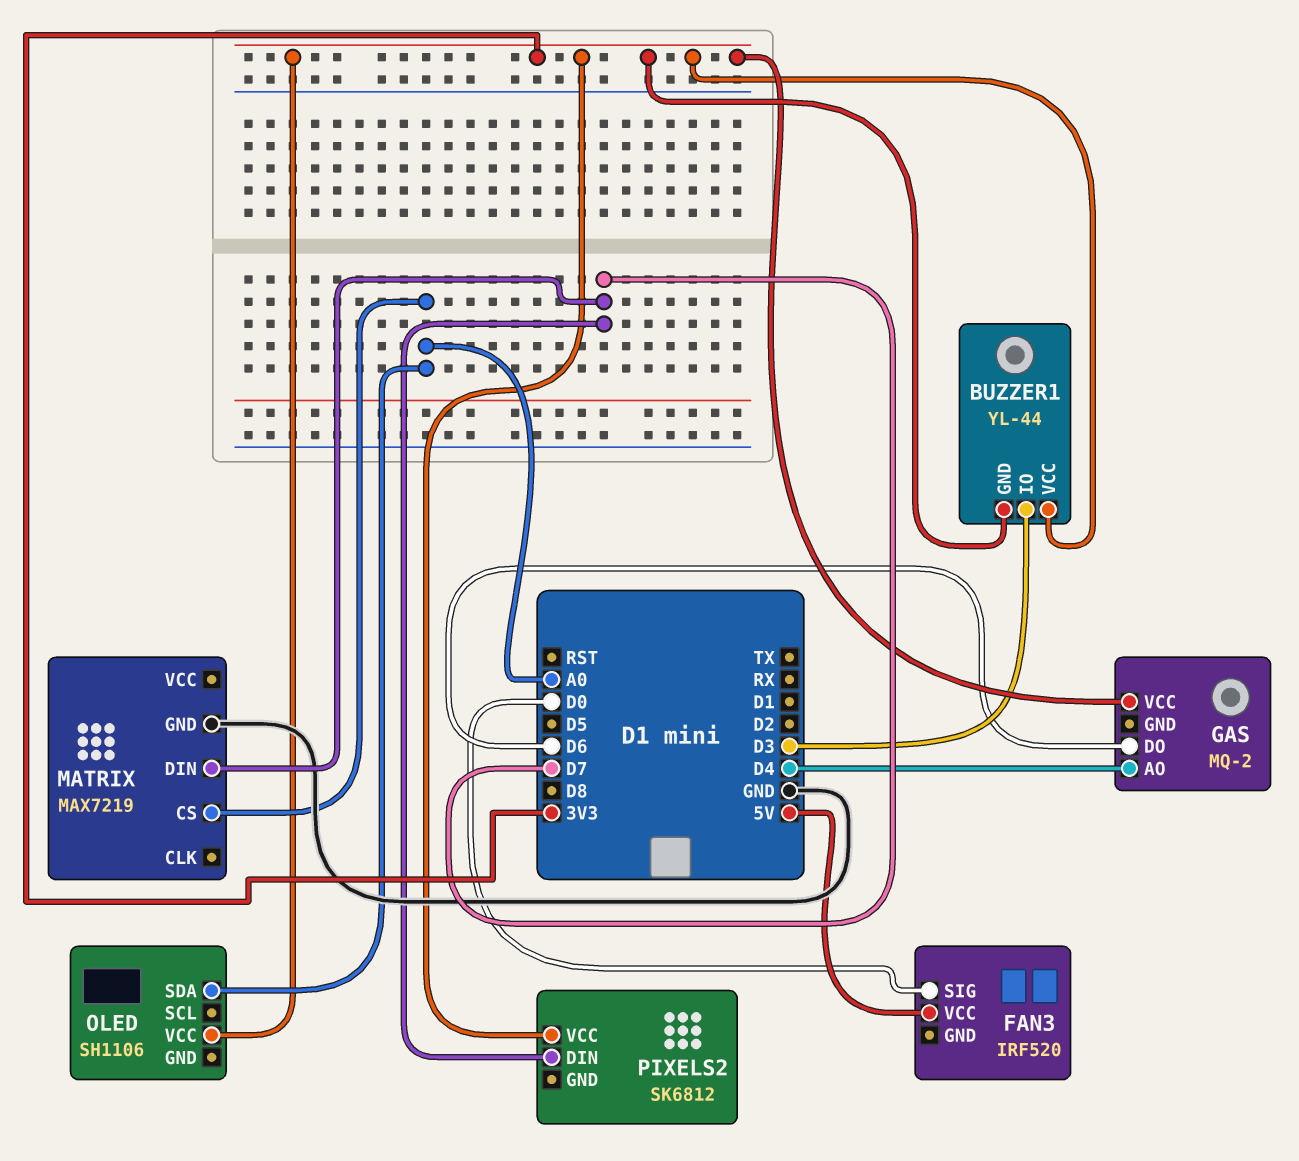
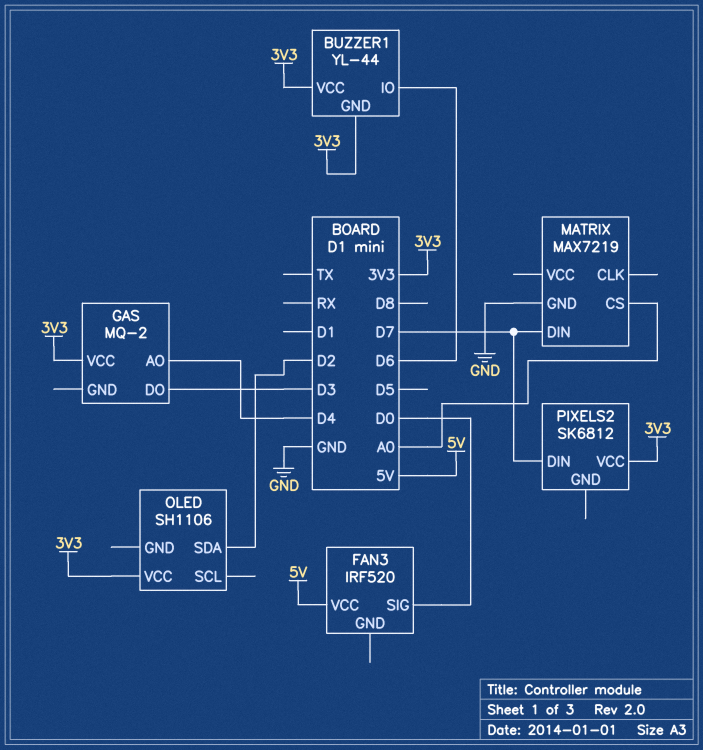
BUZZER1 pin IO: D3 -> D6
GAS pin DO: D6 -> D3
OLED pin SDA: A0 -> D2

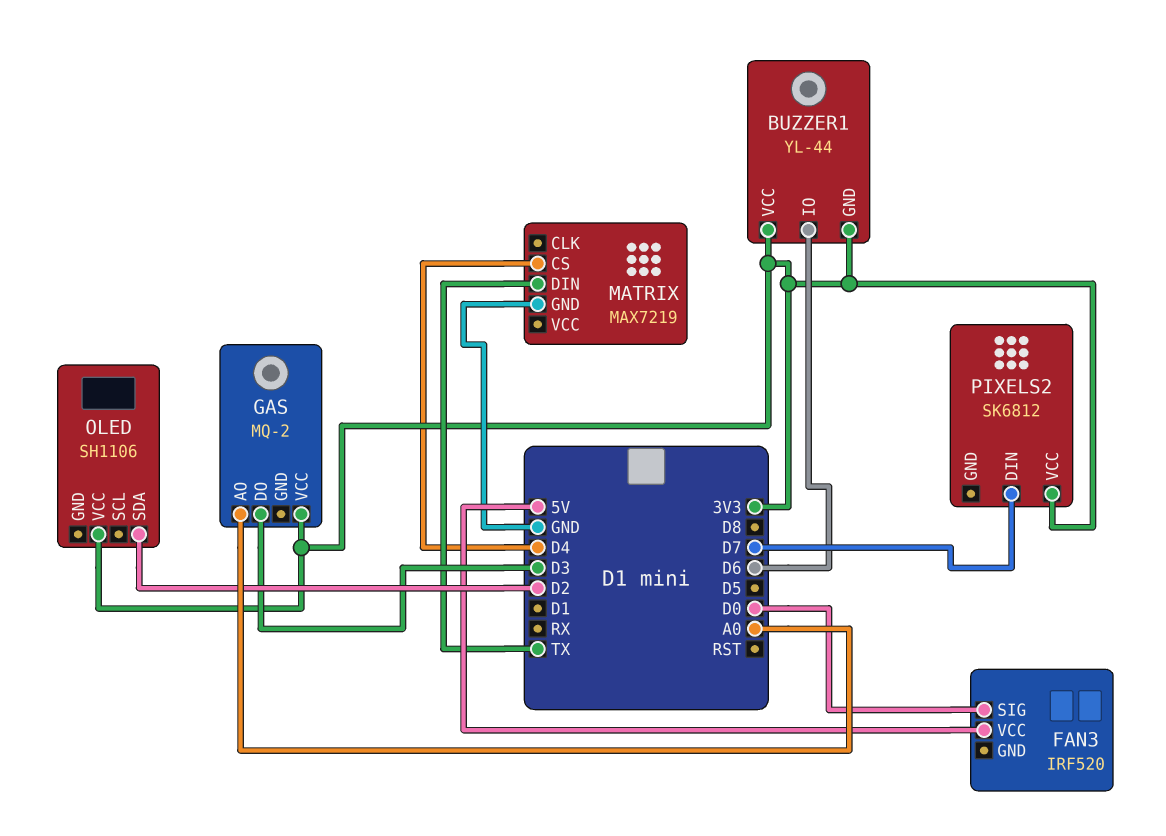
GAS pin AO: D4 -> A0
MATRIX pin CS: A0 -> D4
MATRIX pin DIN: D7 -> TX

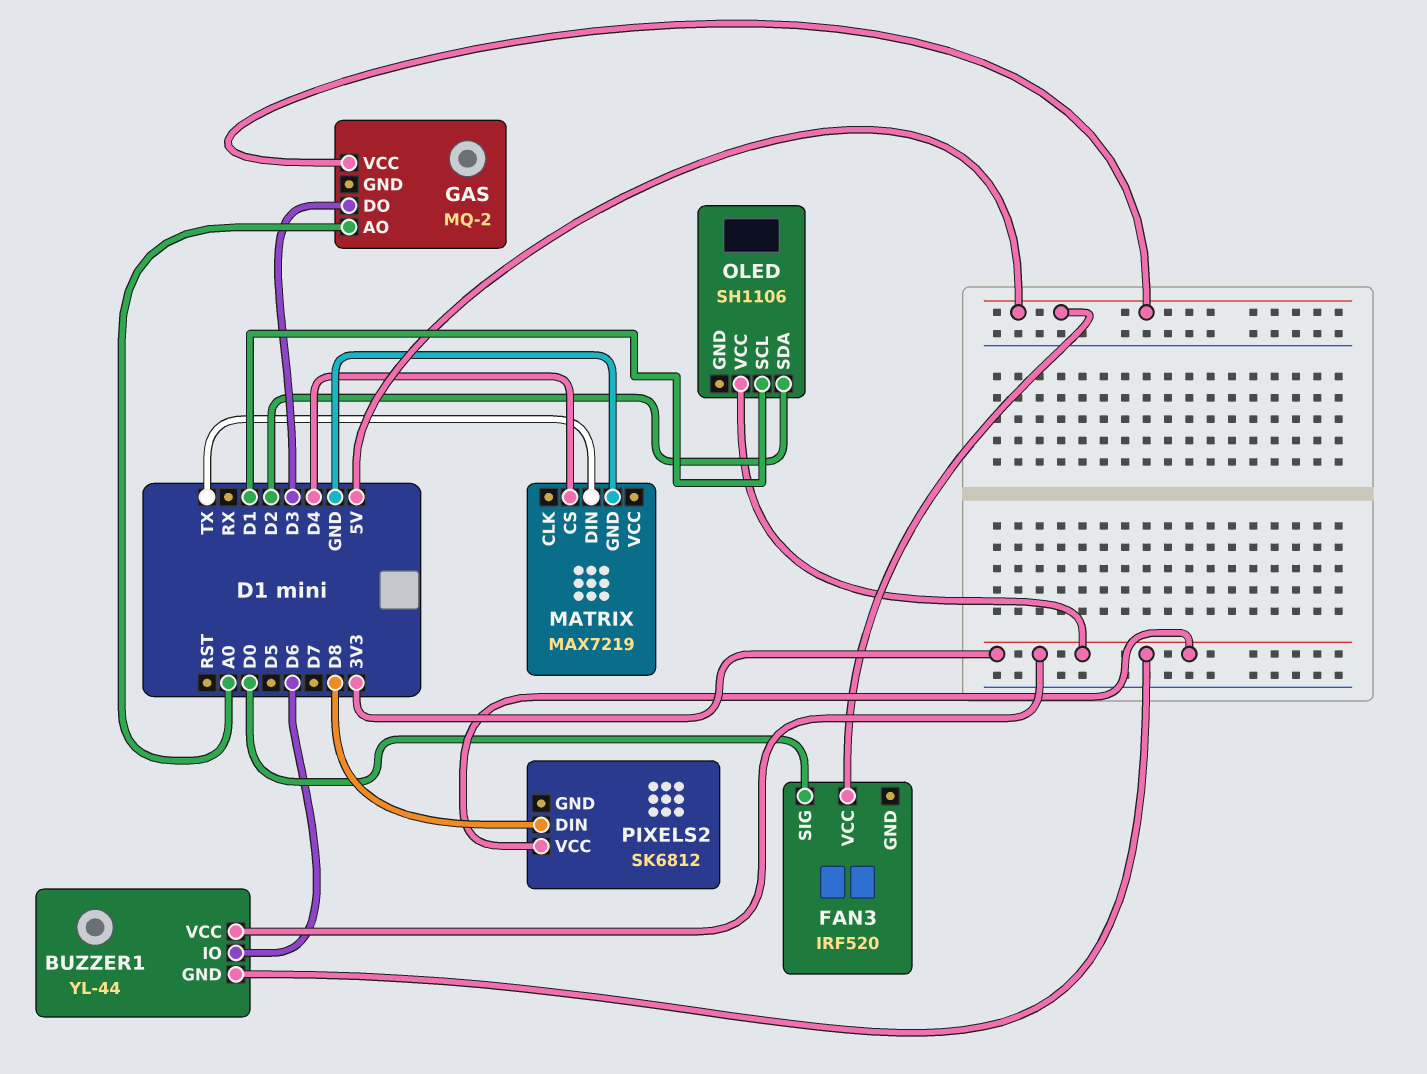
GAS pin VCC: 3V3 -> 5V
OLED pin SCL: none -> D1
PIXELS2 pin DIN: D7 -> D8

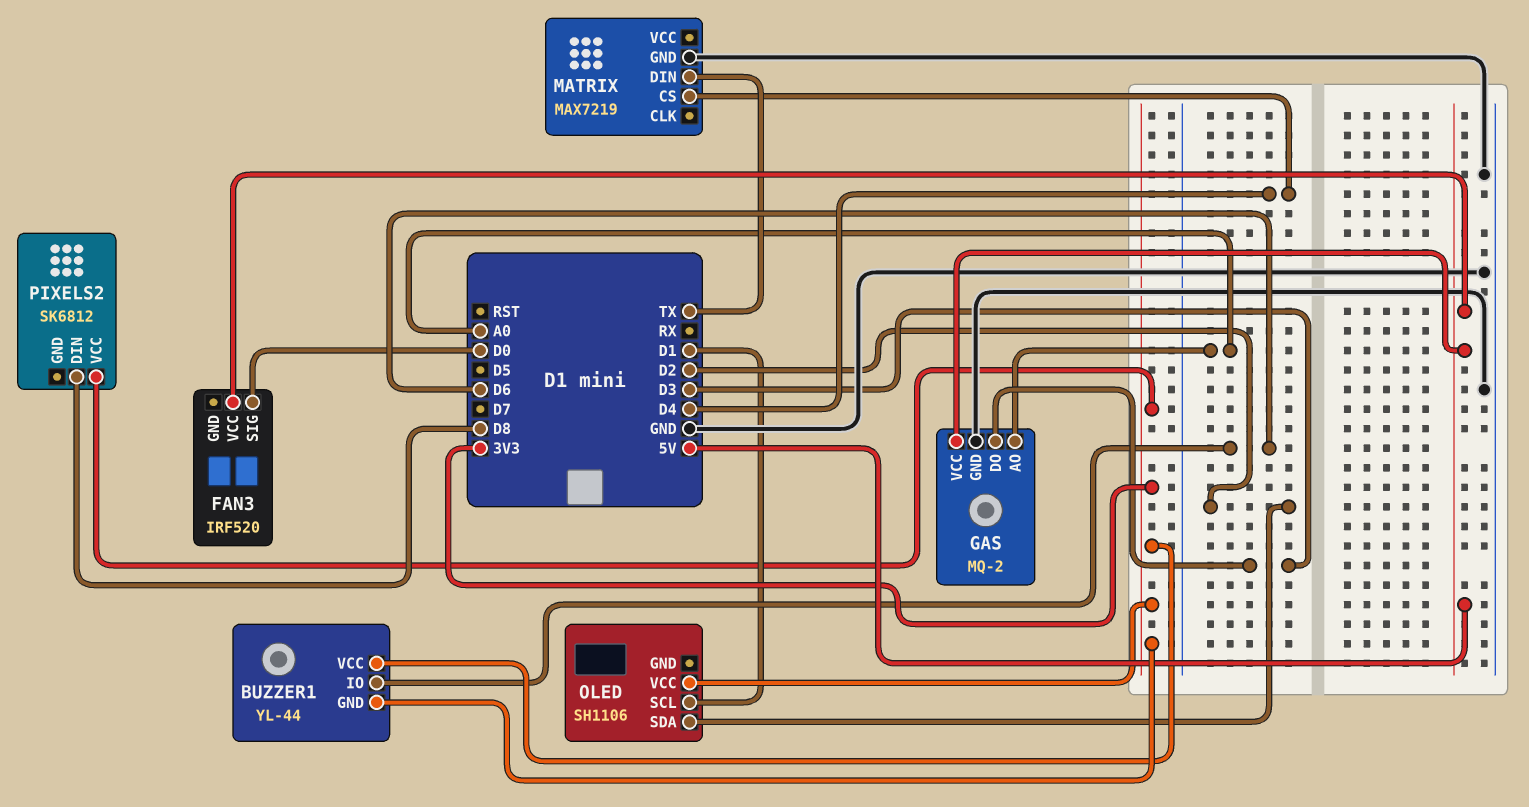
GAS pin GND: none -> GND

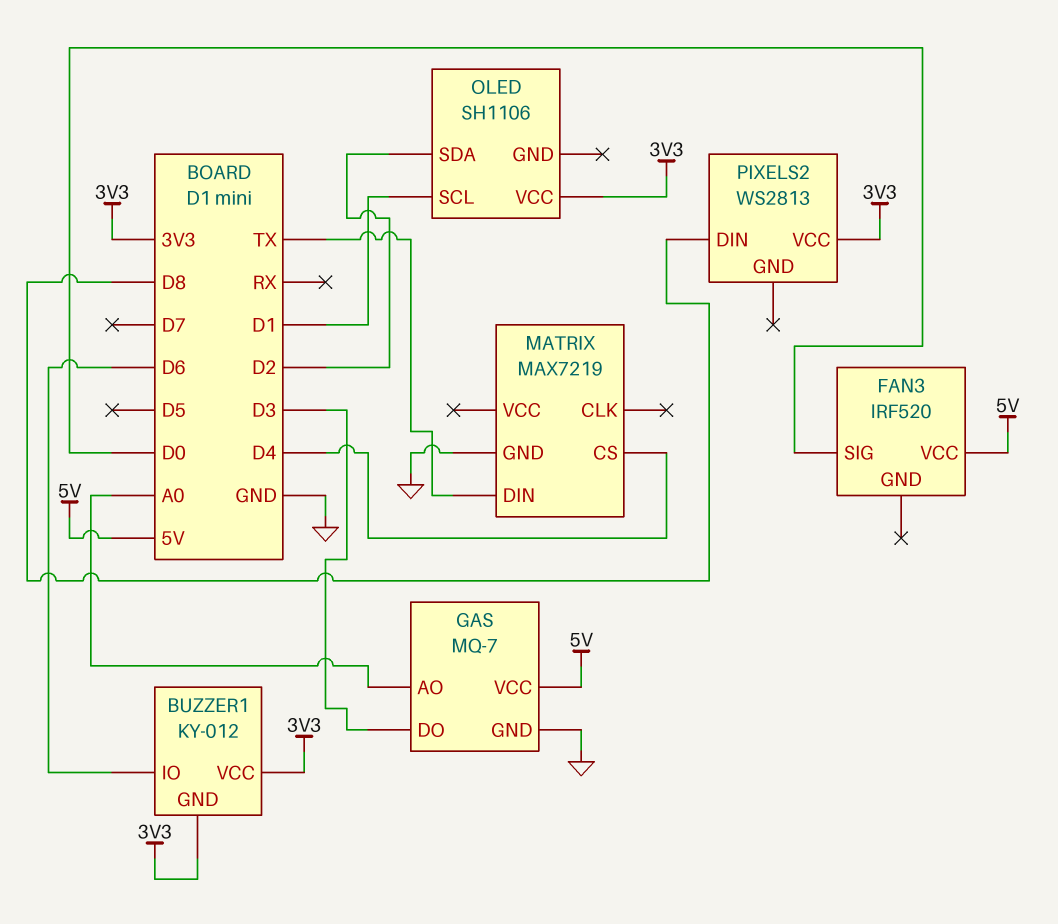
BUZZER1: YL-44 -> KY-012
GAS: MQ-2 -> MQ-7
PIXELS2: SK6812 -> WS2813

